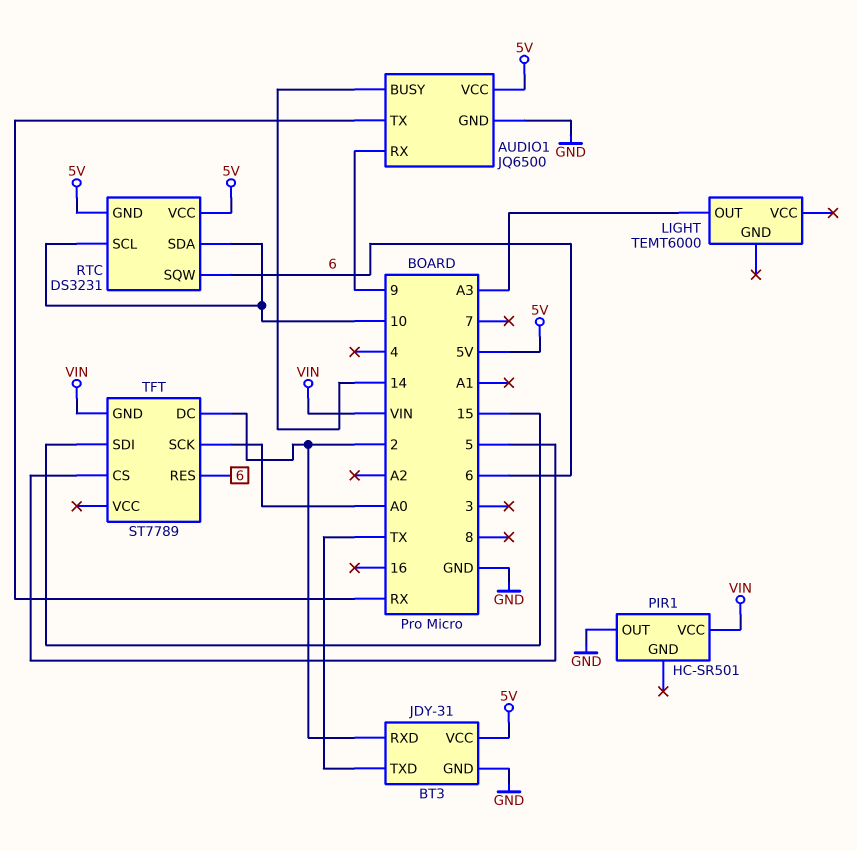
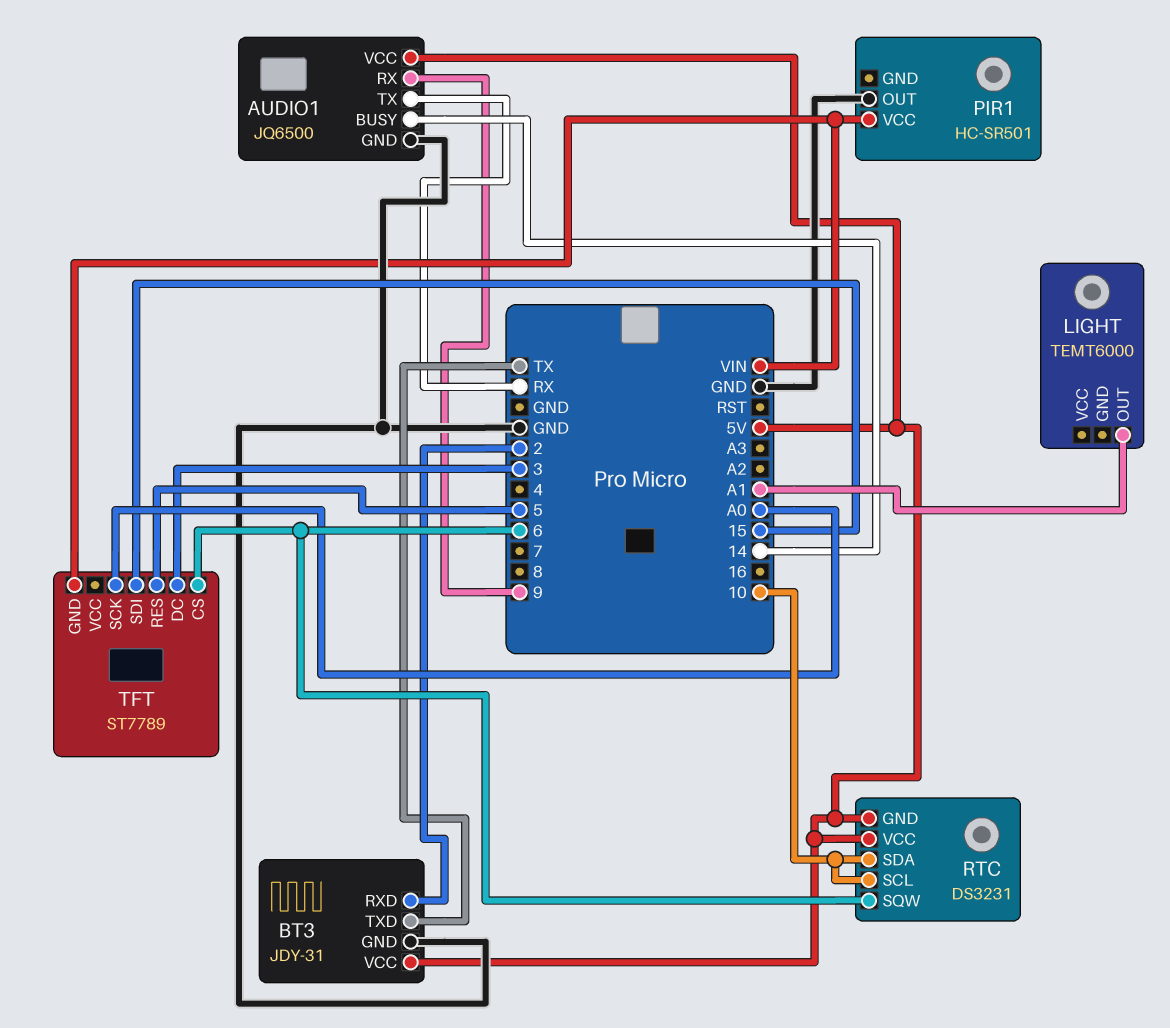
LIGHT pin OUT: A3 -> A1
TFT pin CS: 5 -> 6
TFT pin DC: 2 -> 3
TFT pin RES: 6 -> 5

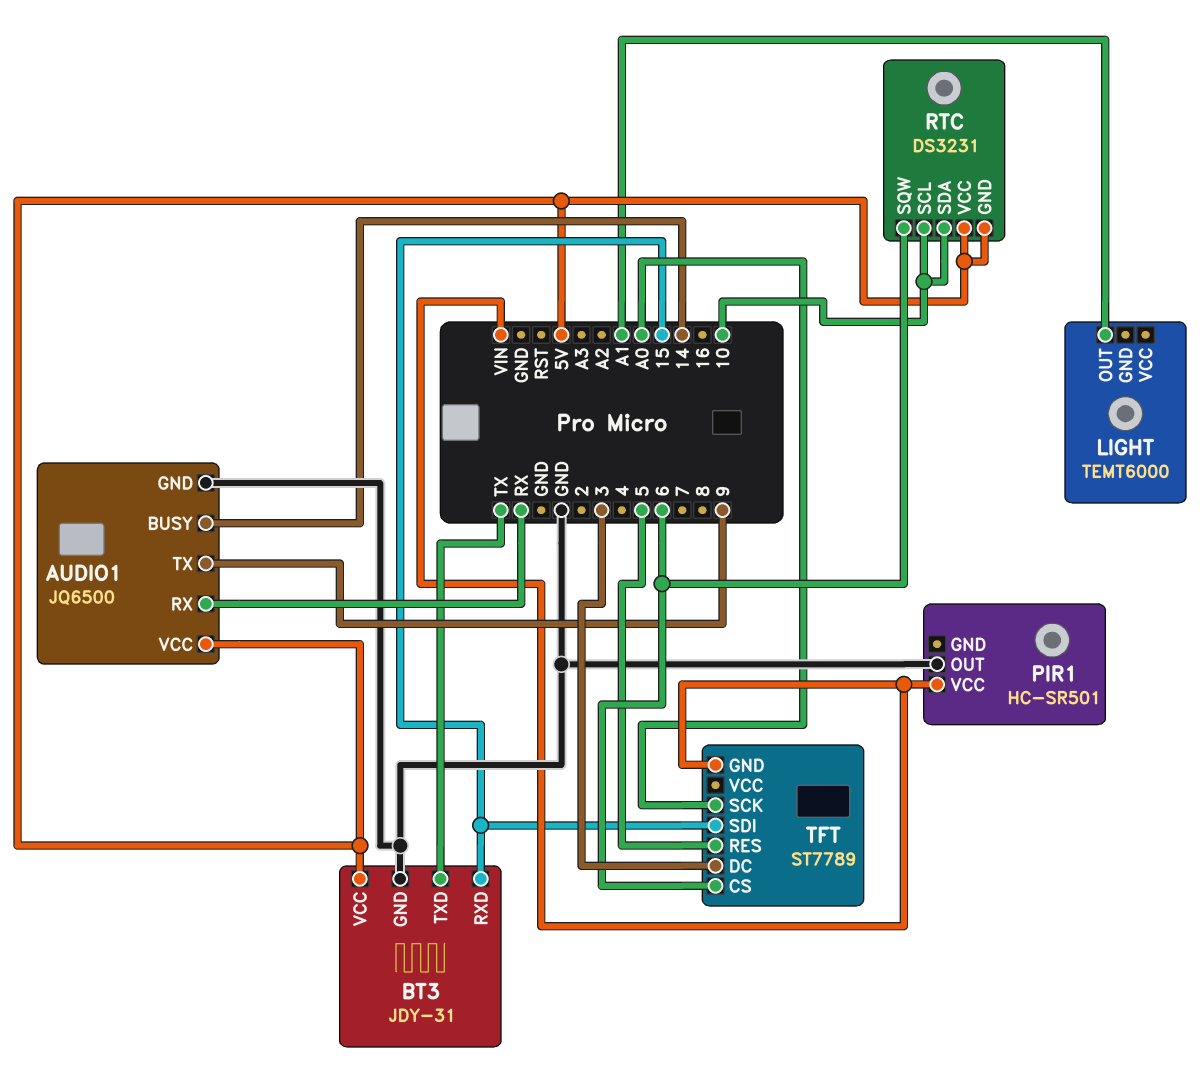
AUDIO1 pin RX: 9 -> RX
AUDIO1 pin TX: RX -> 9
BT3 pin RXD: 2 -> 15

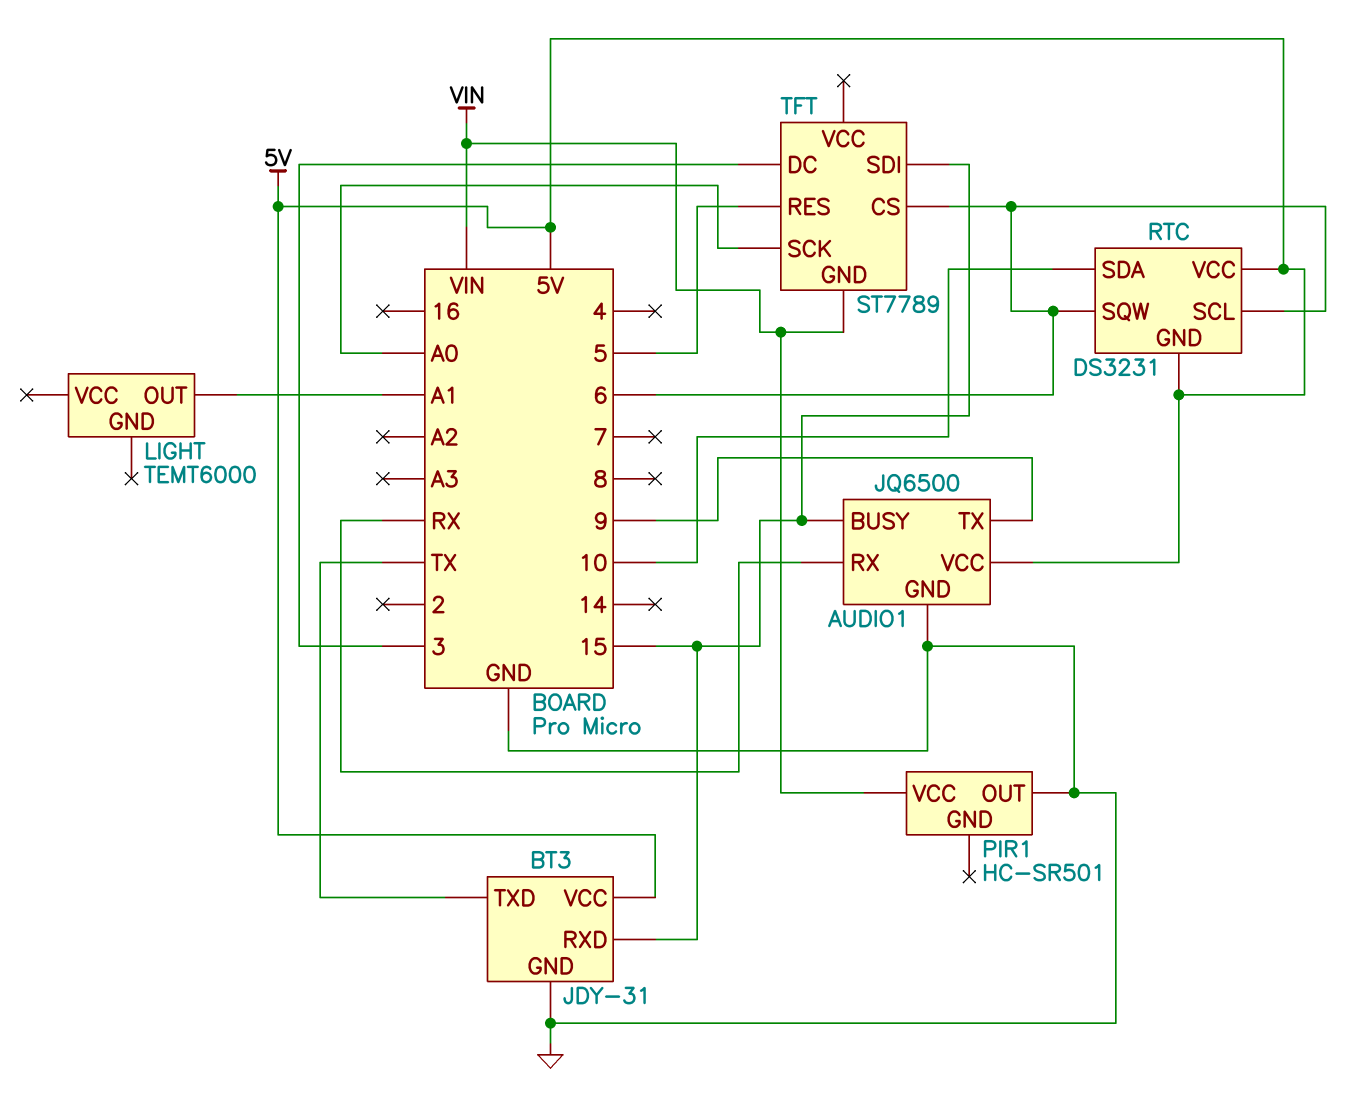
AUDIO1 pin BUSY: 14 -> 15
RTC pin SCL: 10 -> 6

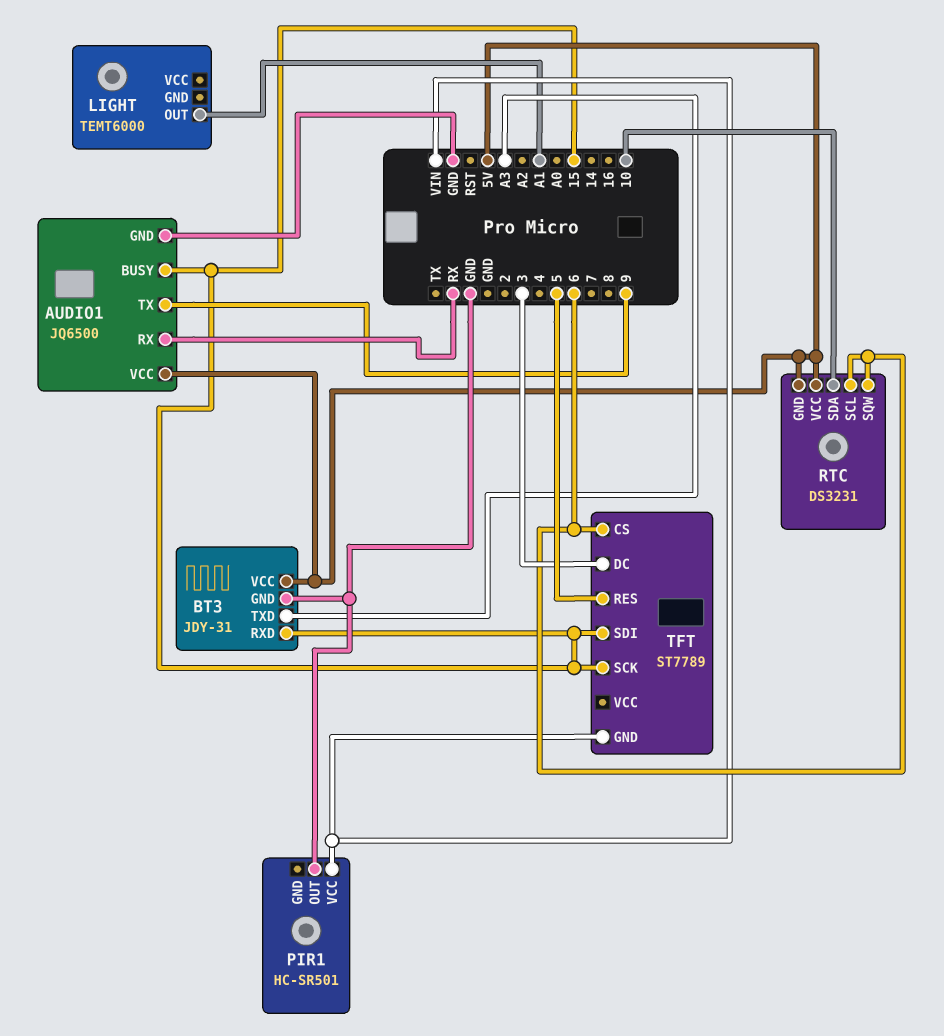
BT3 pin TXD: TX -> A3
TFT pin SCK: A0 -> 15

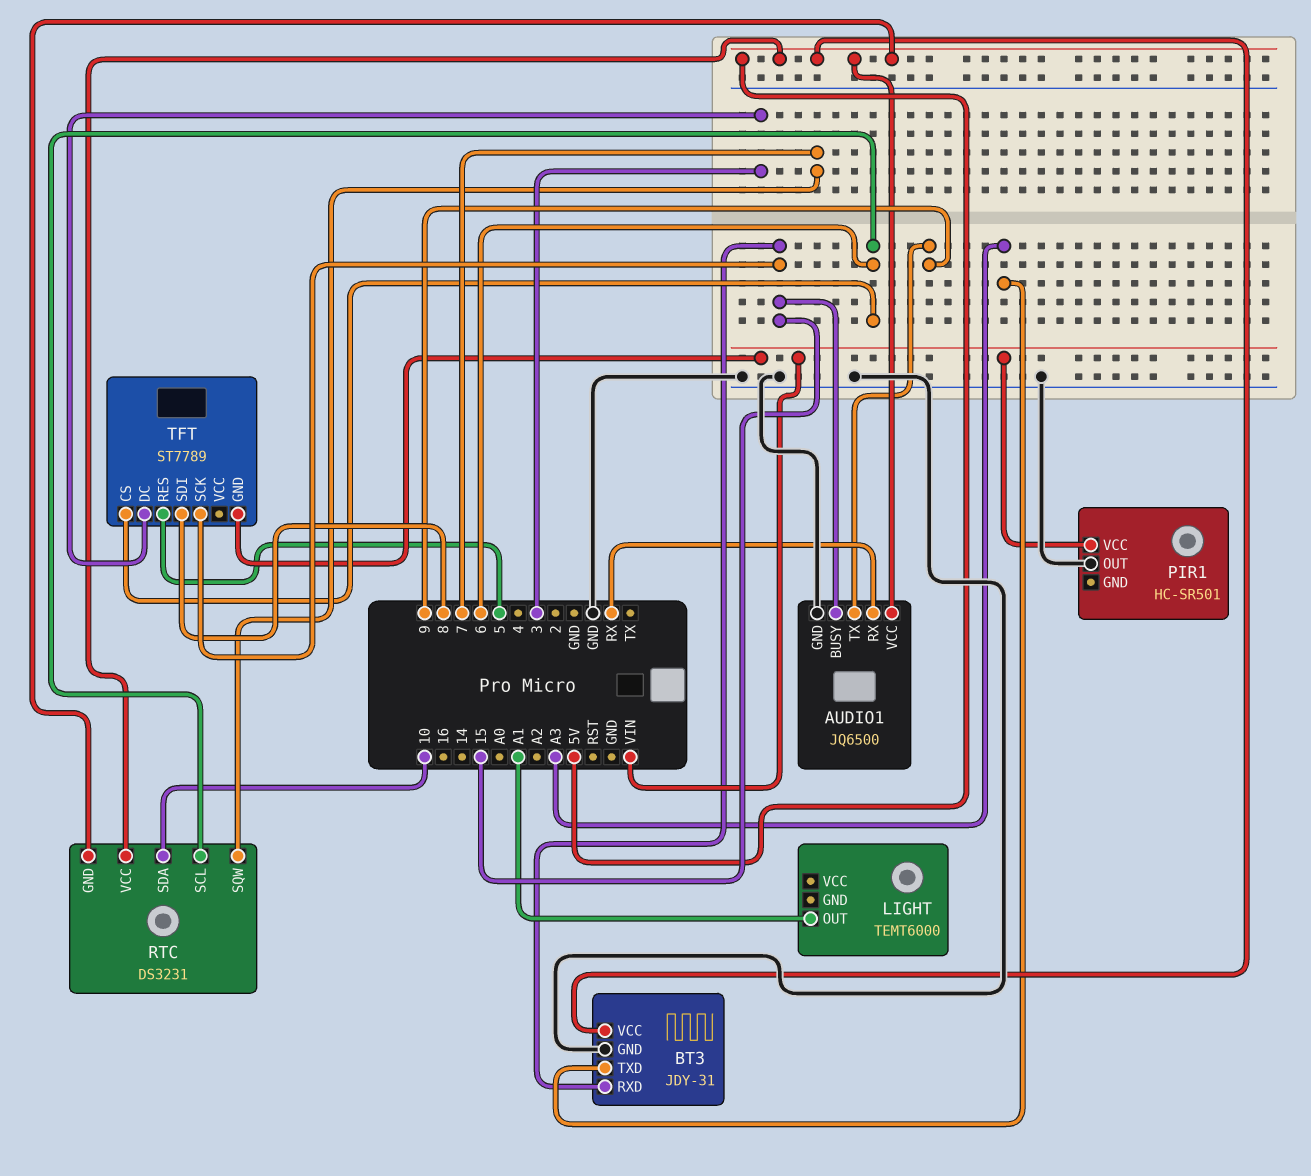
RTC pin SQW: 6 -> 7
TFT pin SDI: 15 -> 8

